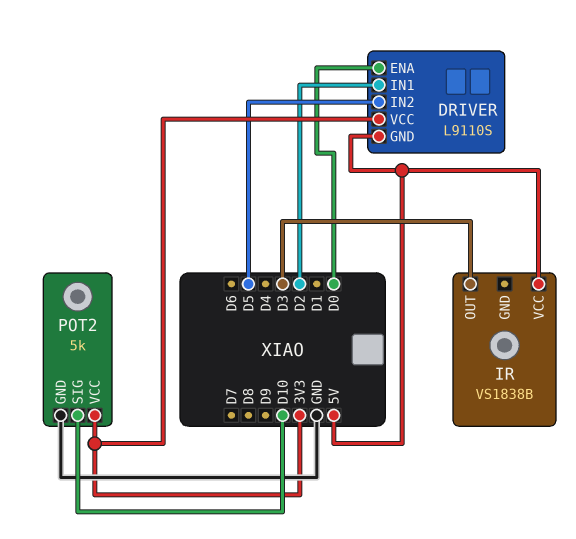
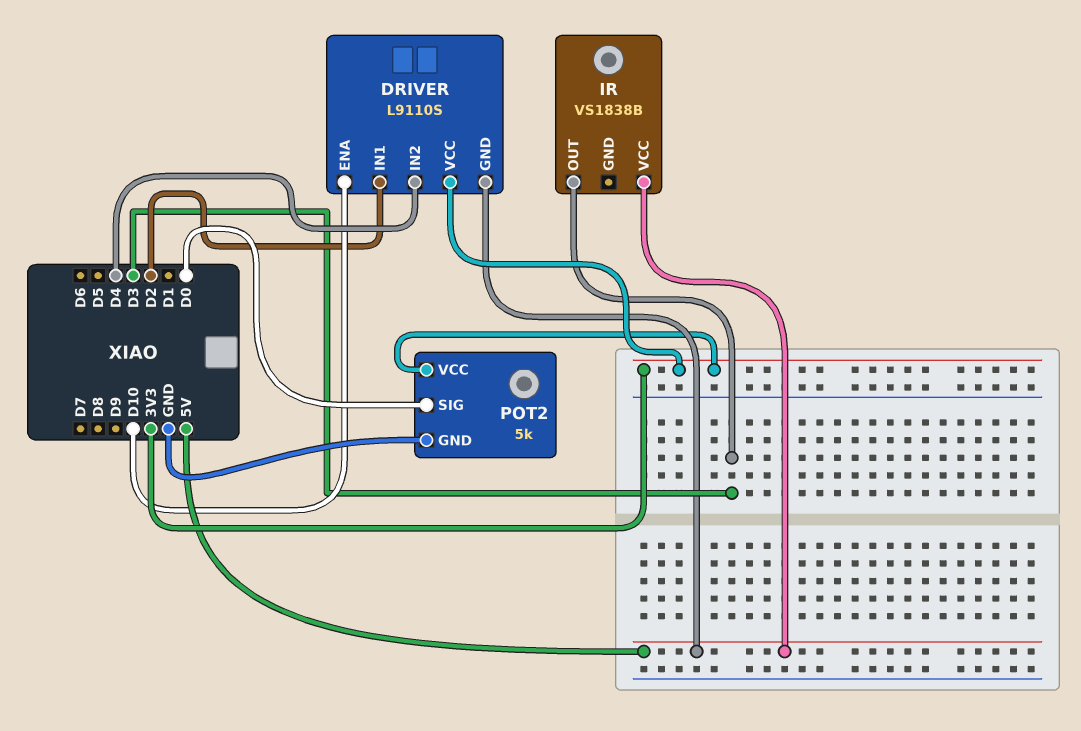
DRIVER pin ENA: D0 -> D10
DRIVER pin IN2: D5 -> D4
POT2 pin SIG: D10 -> D0

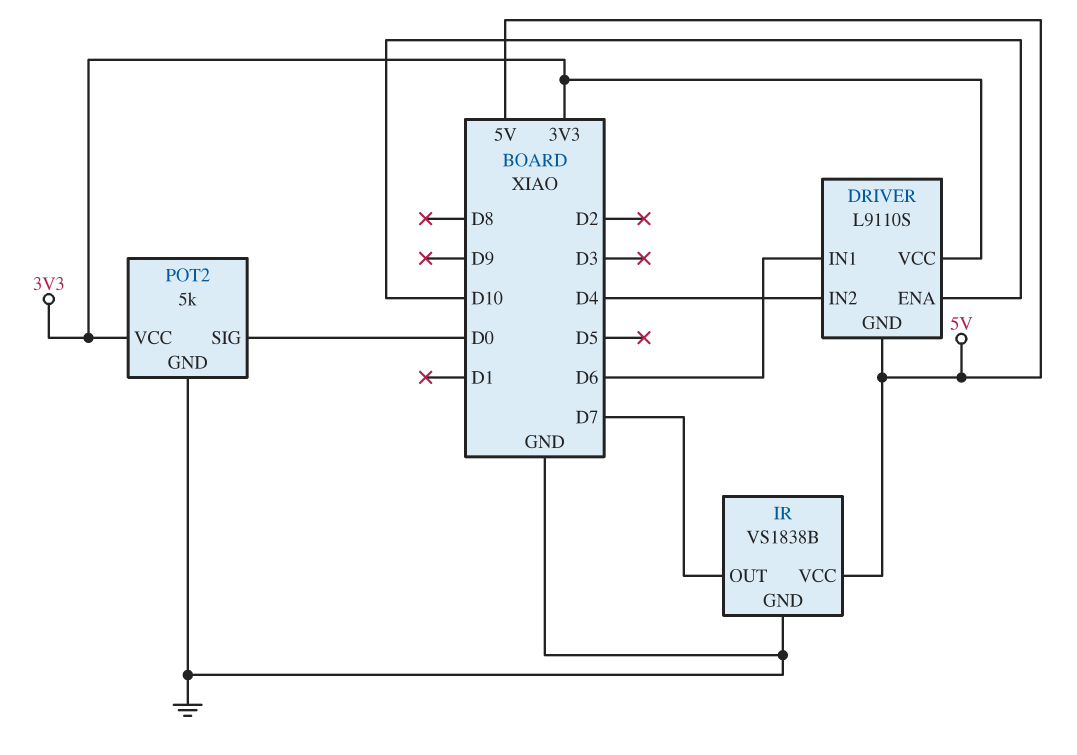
DRIVER pin IN1: D2 -> D6
IR pin GND: none -> GND
IR pin OUT: D3 -> D7

